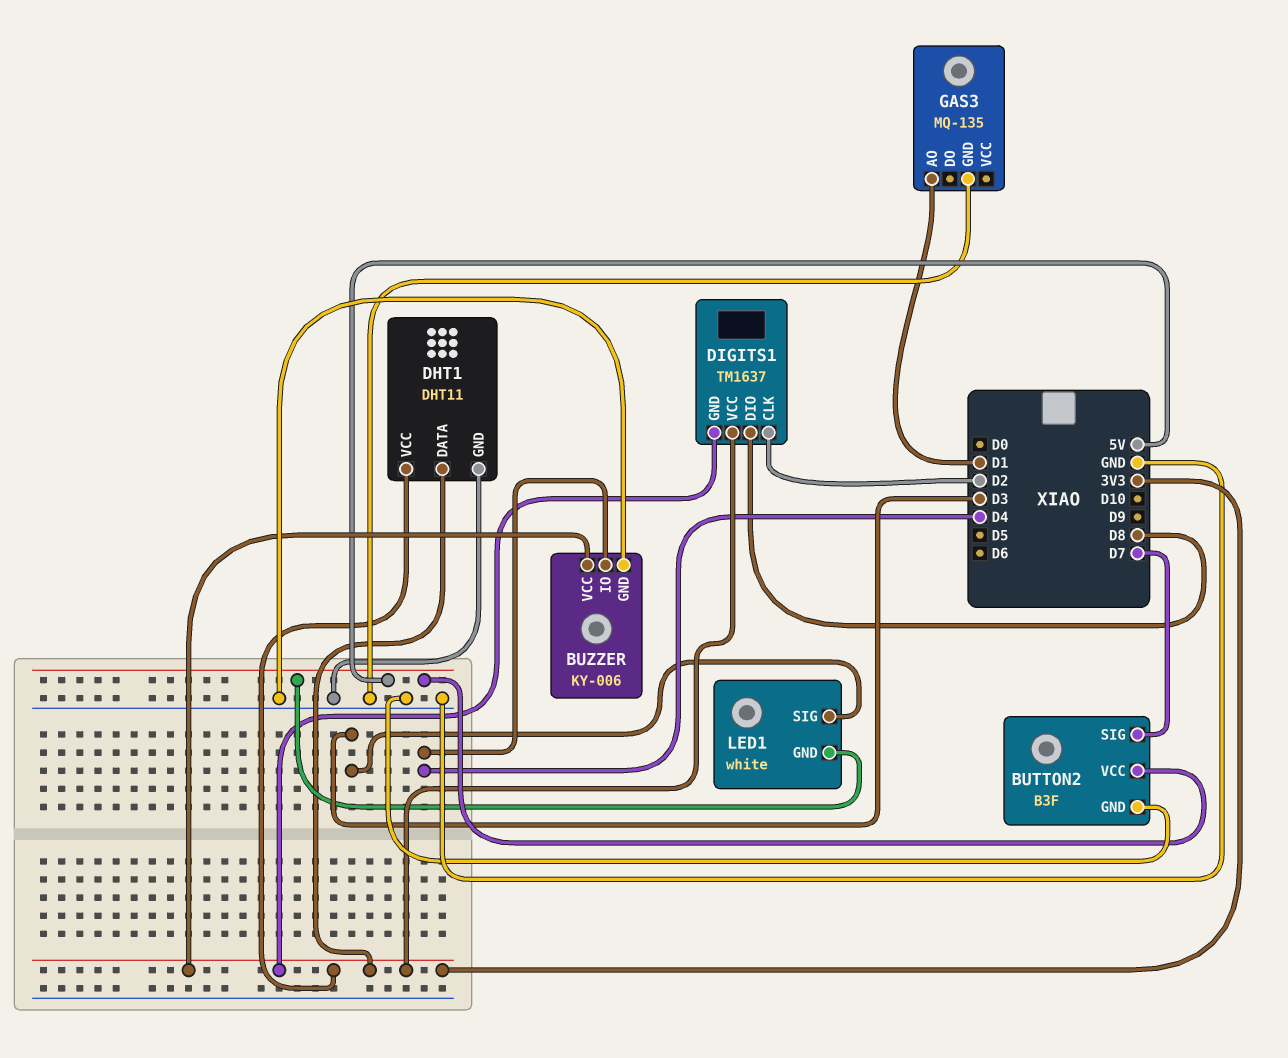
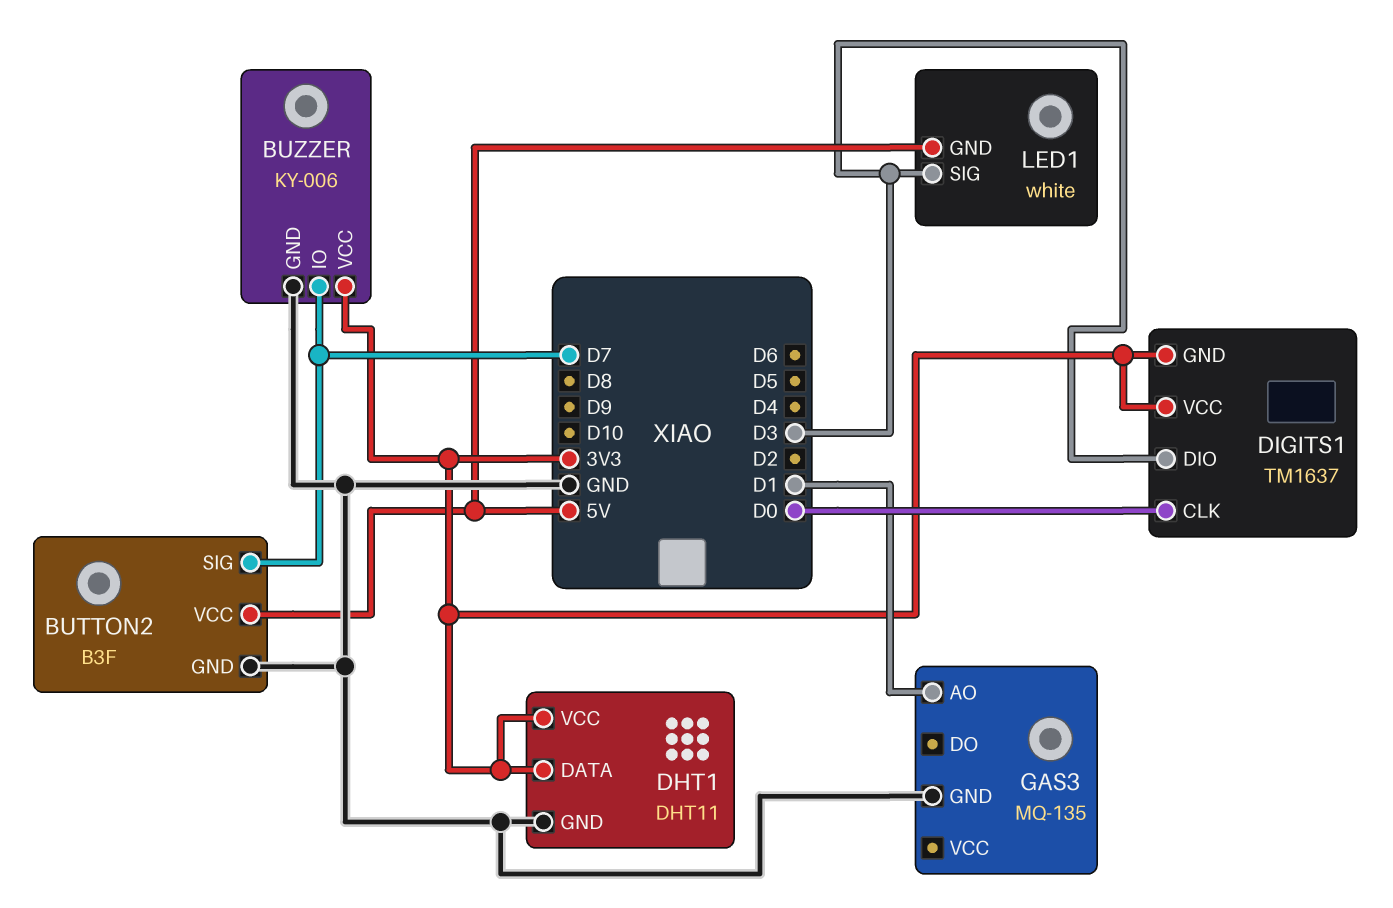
BUZZER pin IO: D4 -> D7
DIGITS1 pin CLK: D2 -> D0
DIGITS1 pin DIO: D8 -> D3

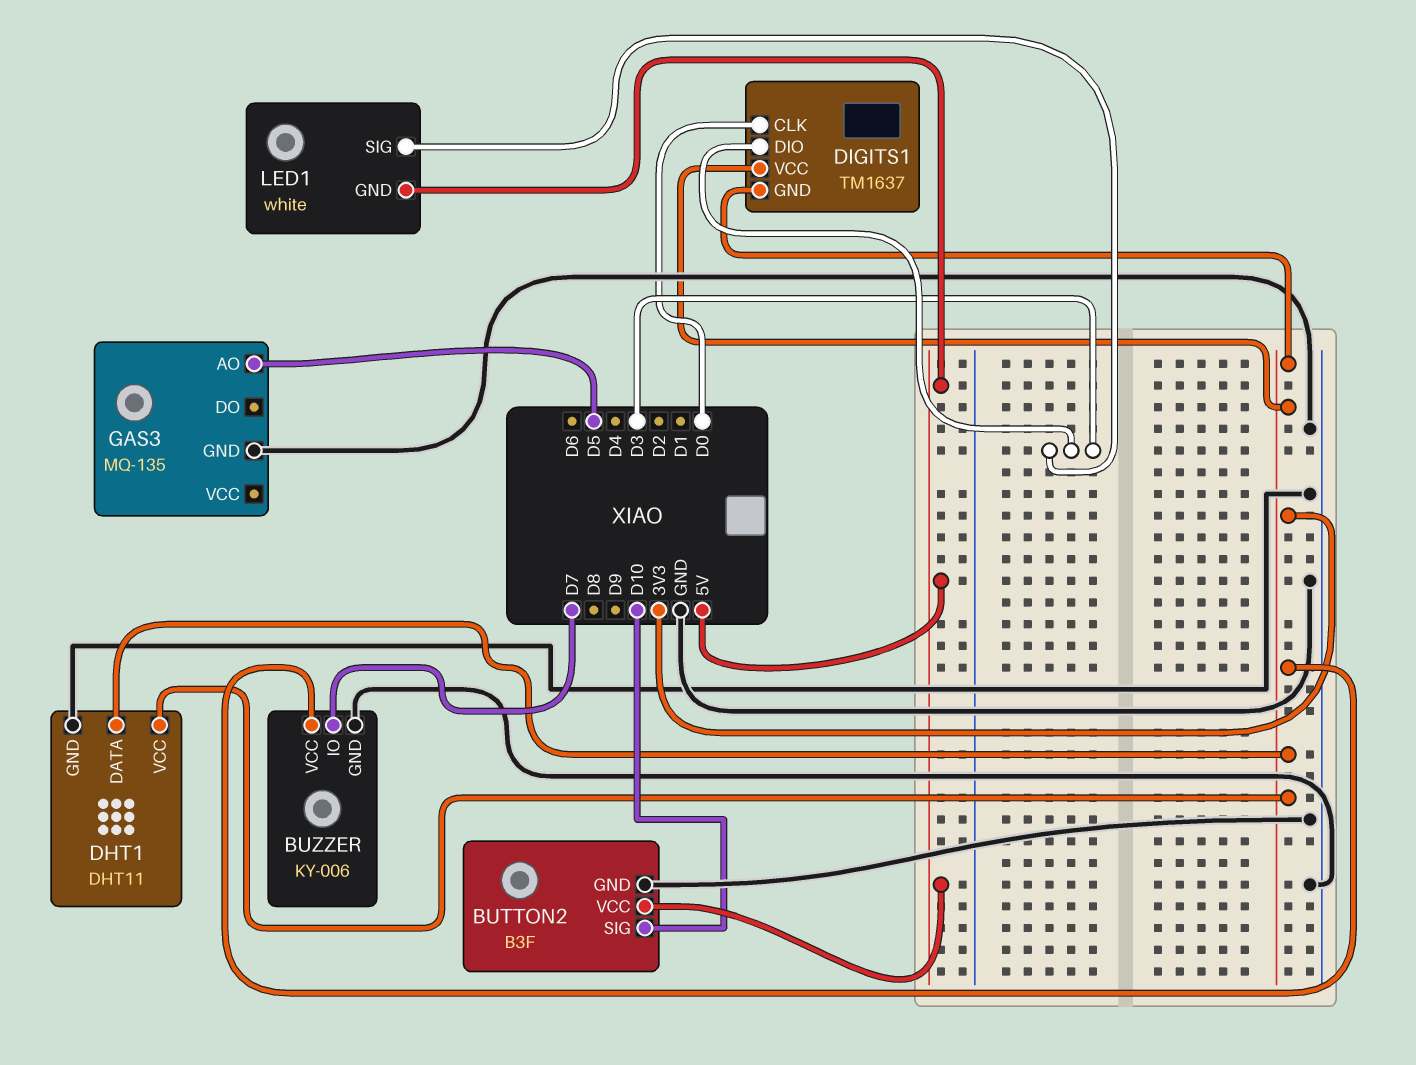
BUTTON2 pin SIG: D7 -> D10
GAS3 pin AO: D1 -> D5

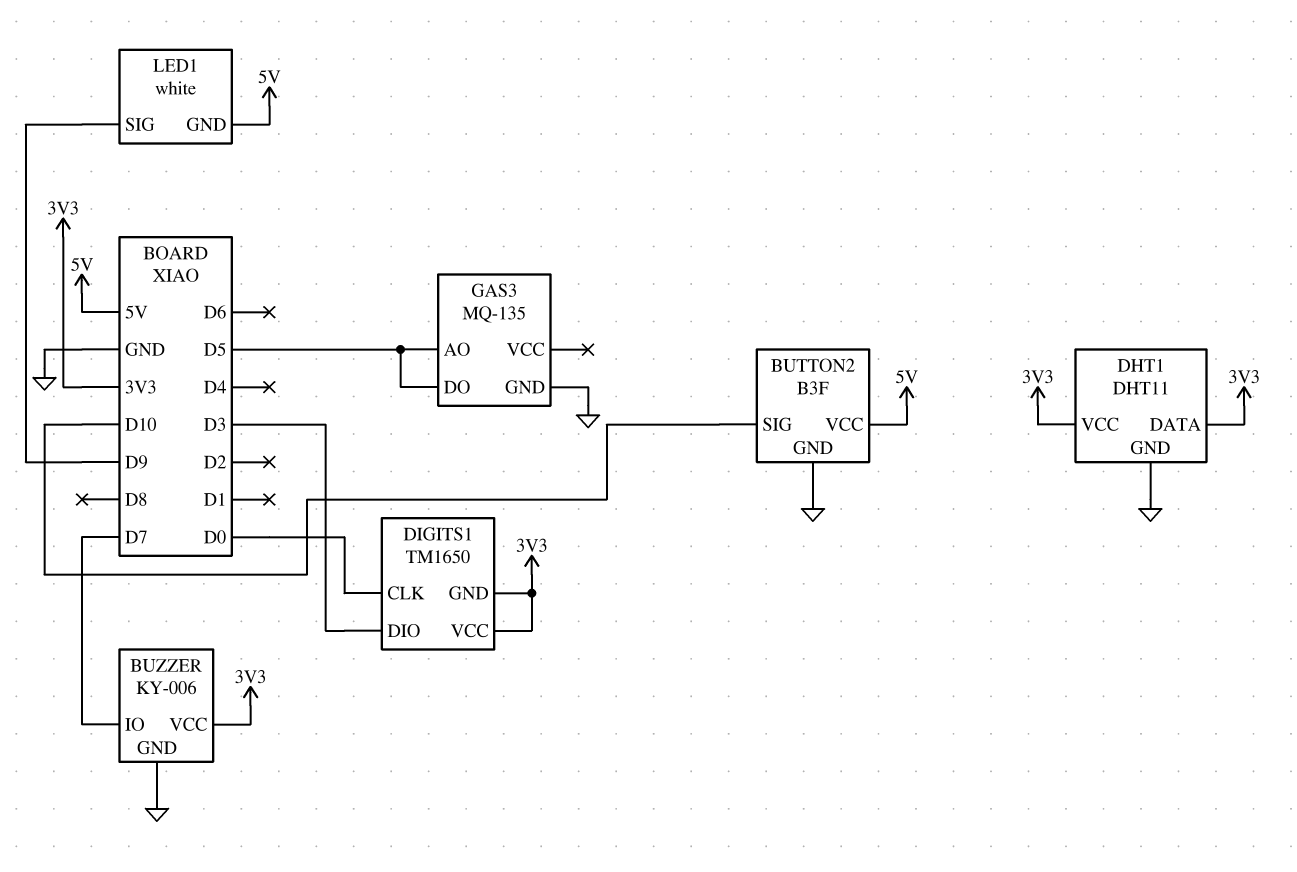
DIGITS1: TM1637 -> TM1650
GAS3 pin DO: none -> D5
LED1 pin SIG: D3 -> D9

